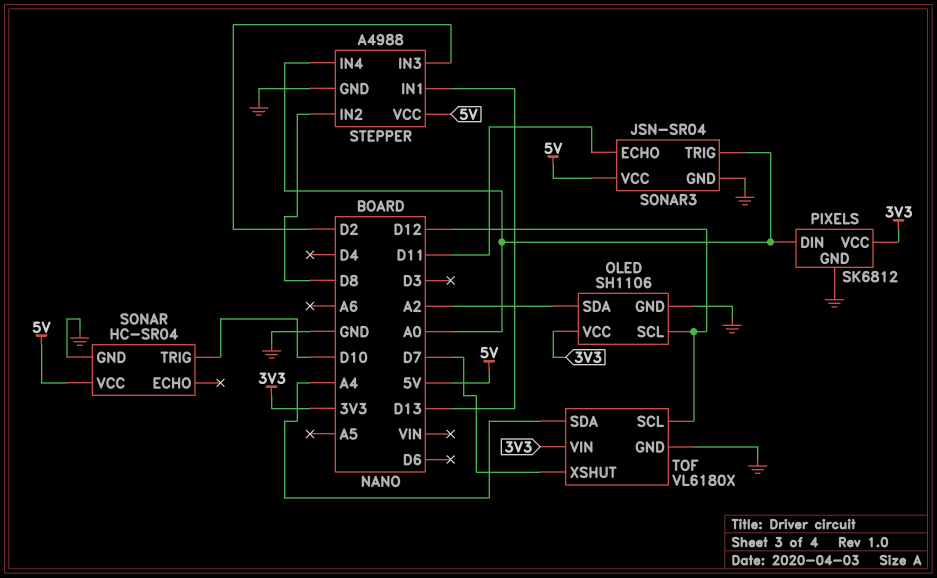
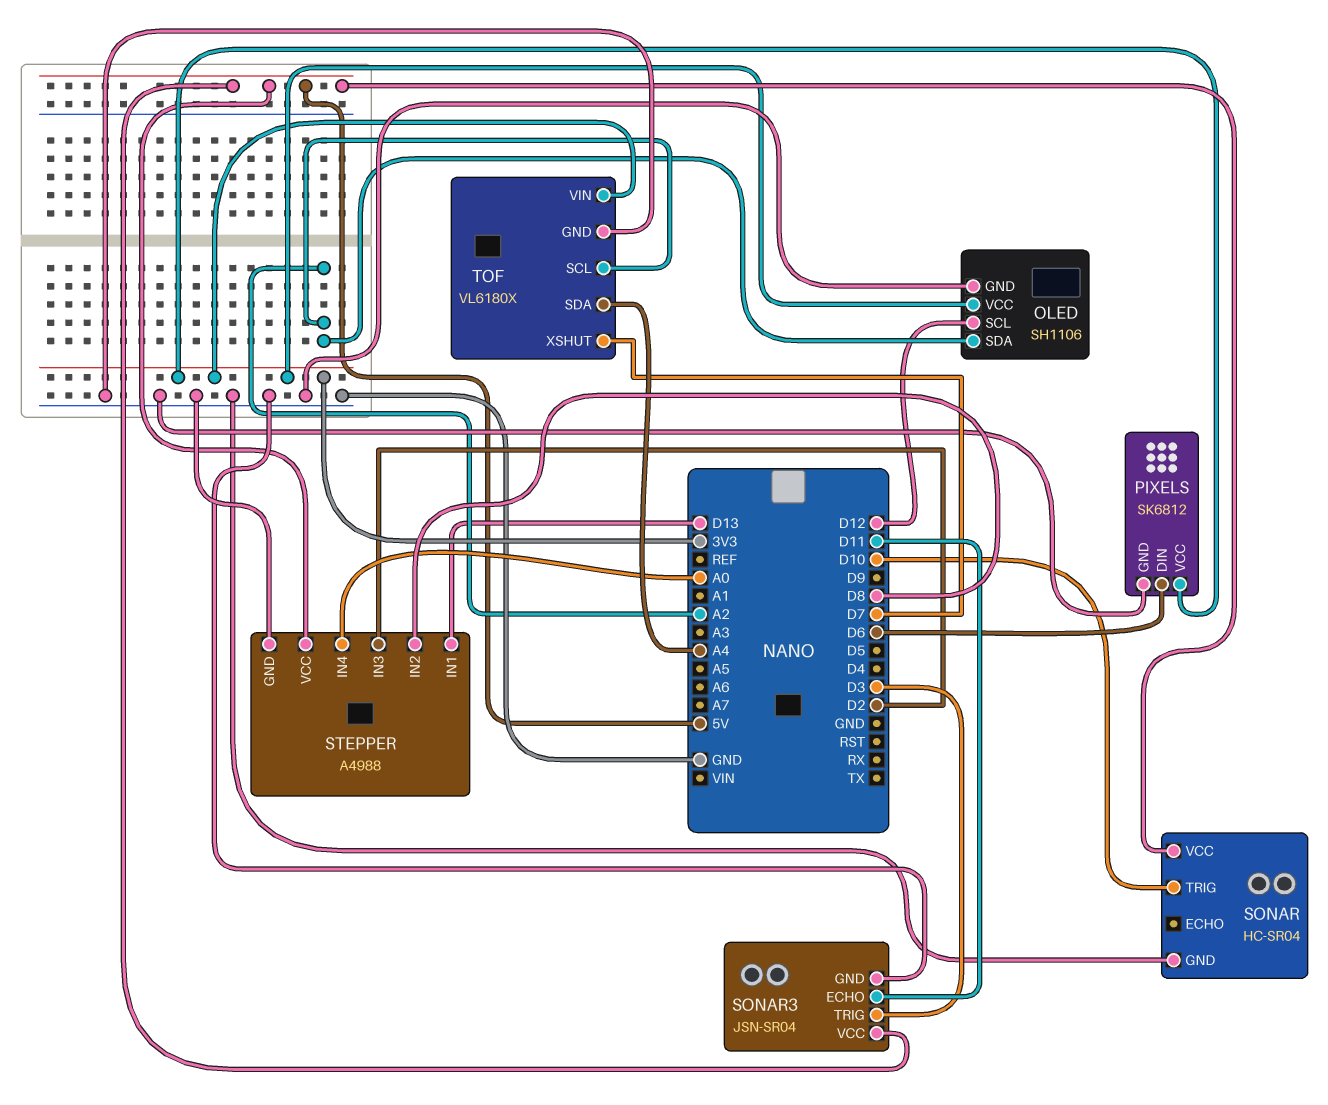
PIXELS pin DIN: A0 -> D6
SONAR3 pin TRIG: A0 -> D3
TOF pin SCL: D12 -> A2

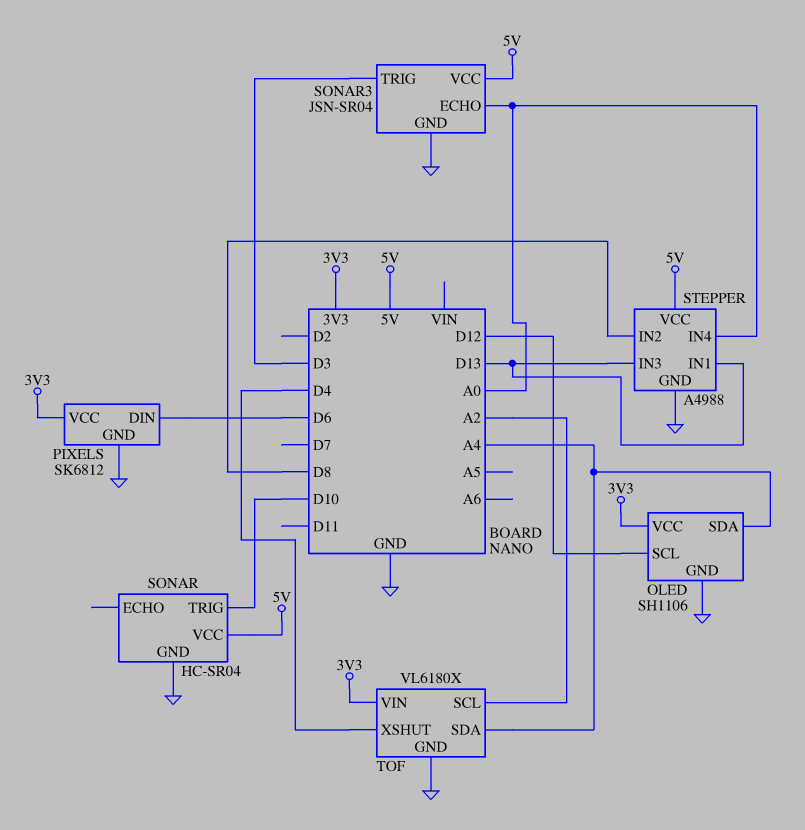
OLED pin SDA: A2 -> A4
SONAR3 pin ECHO: D11 -> A0
STEPPER pin IN3: D2 -> D13
TOF pin XSHUT: D7 -> D4

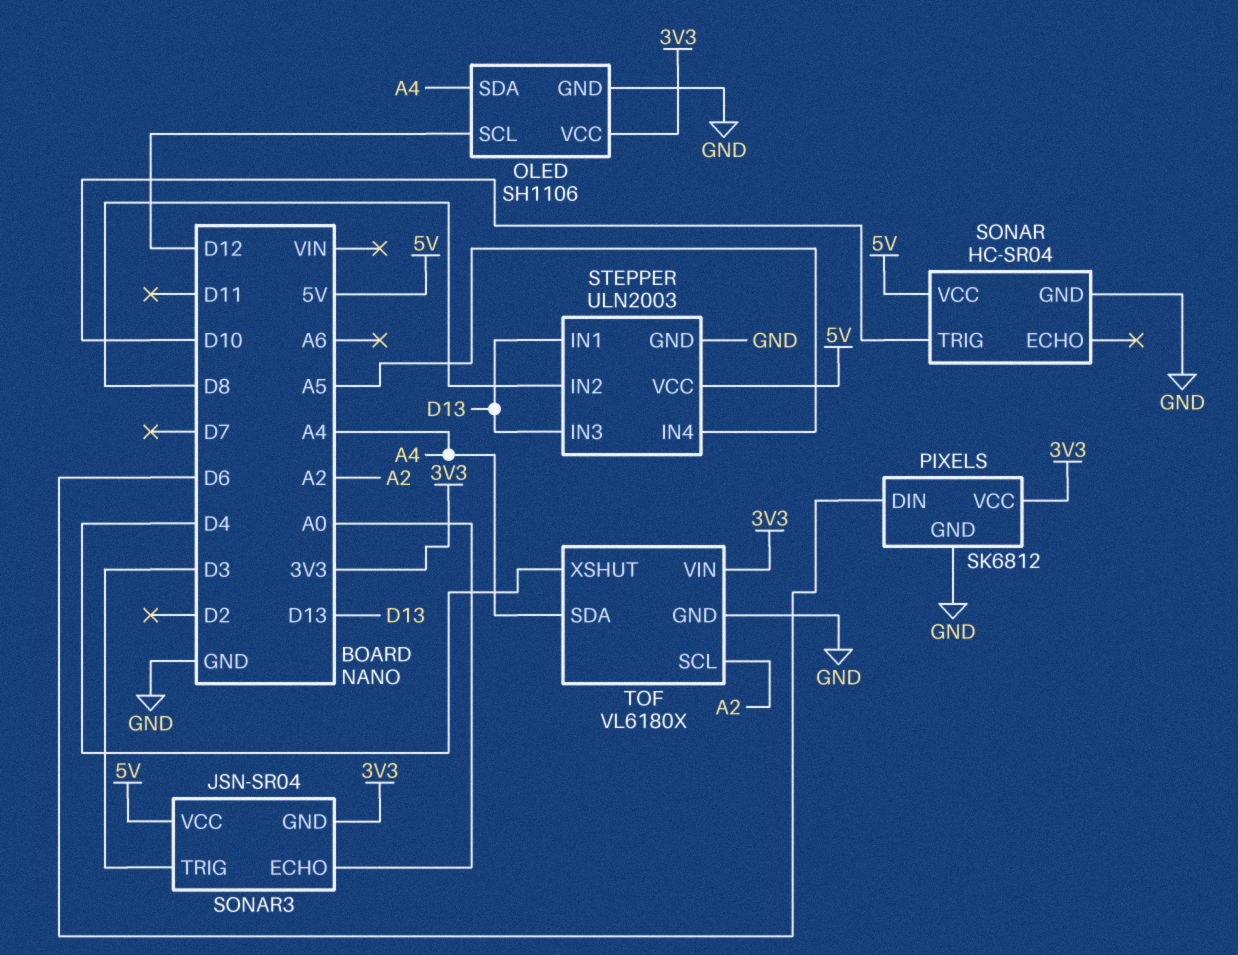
SONAR3 pin GND: GND -> 3V3
STEPPER: A4988 -> ULN2003
STEPPER pin IN4: A0 -> A5

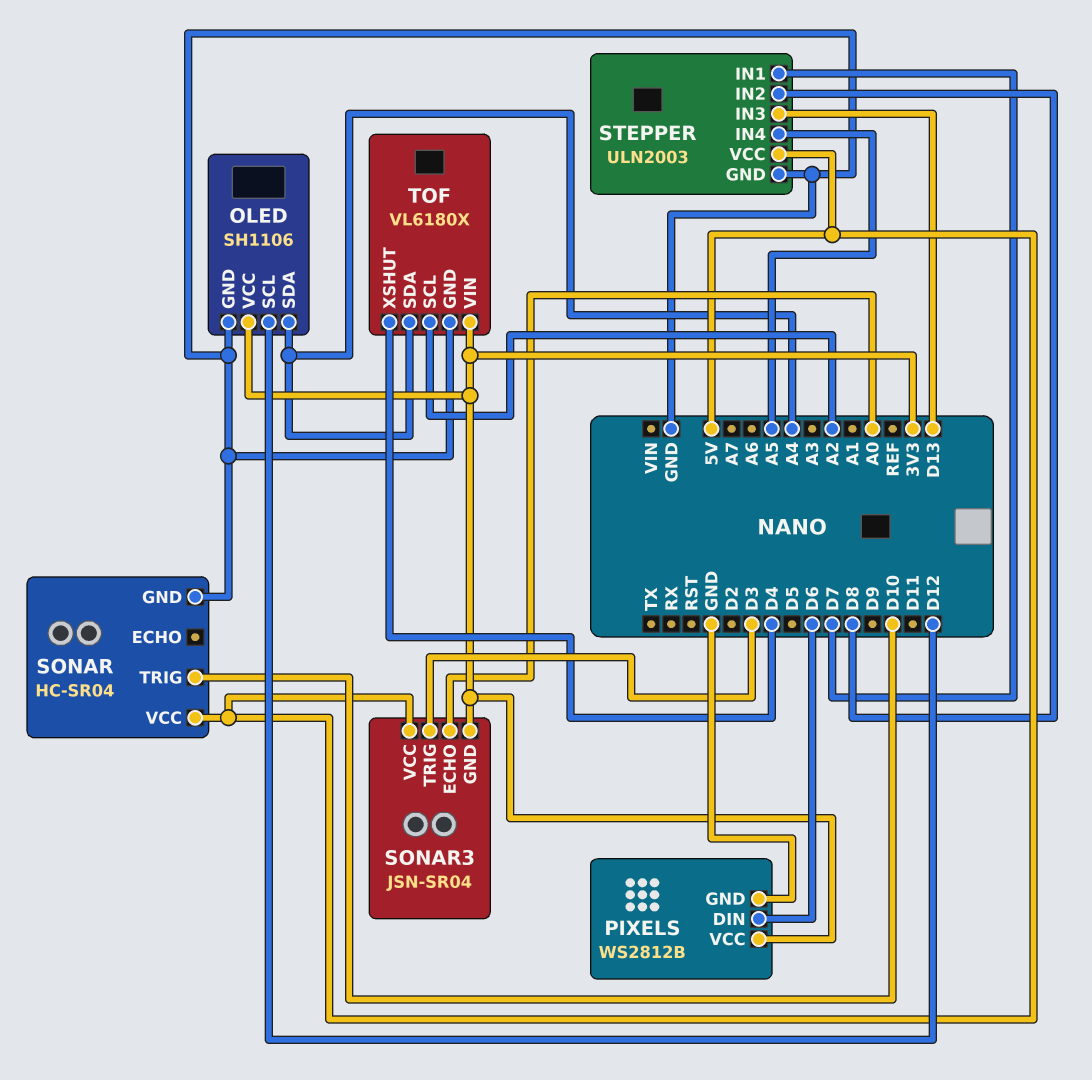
PIXELS: SK6812 -> WS2812B
STEPPER pin IN1: D13 -> D7

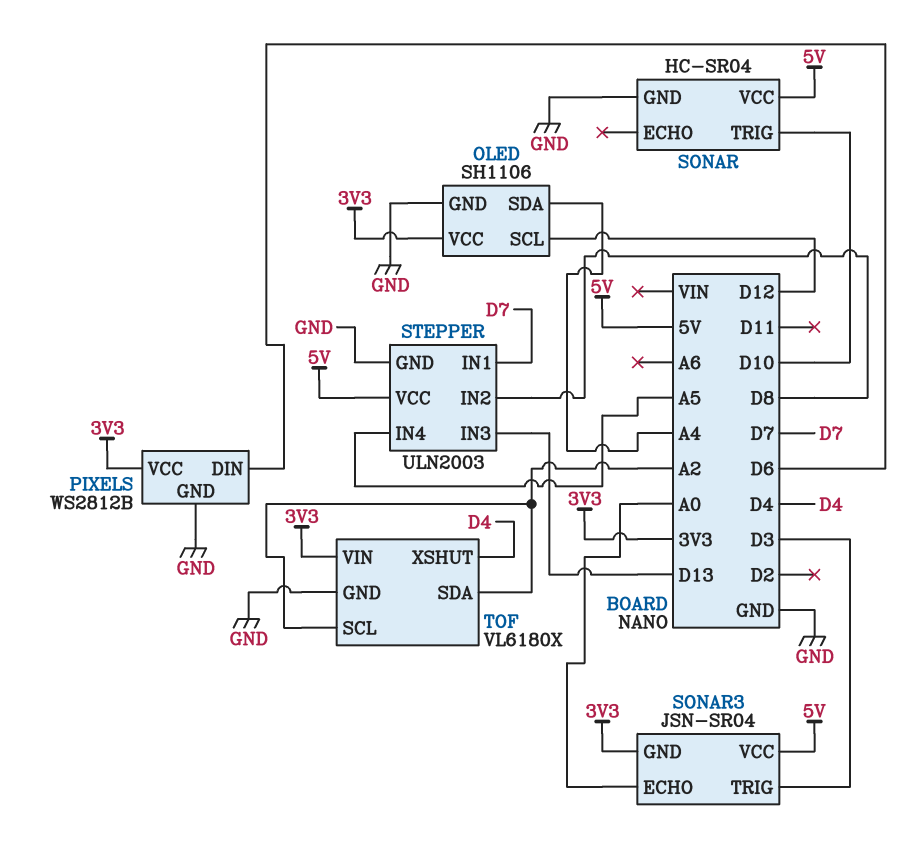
TOF pin SDA: A4 -> A2

